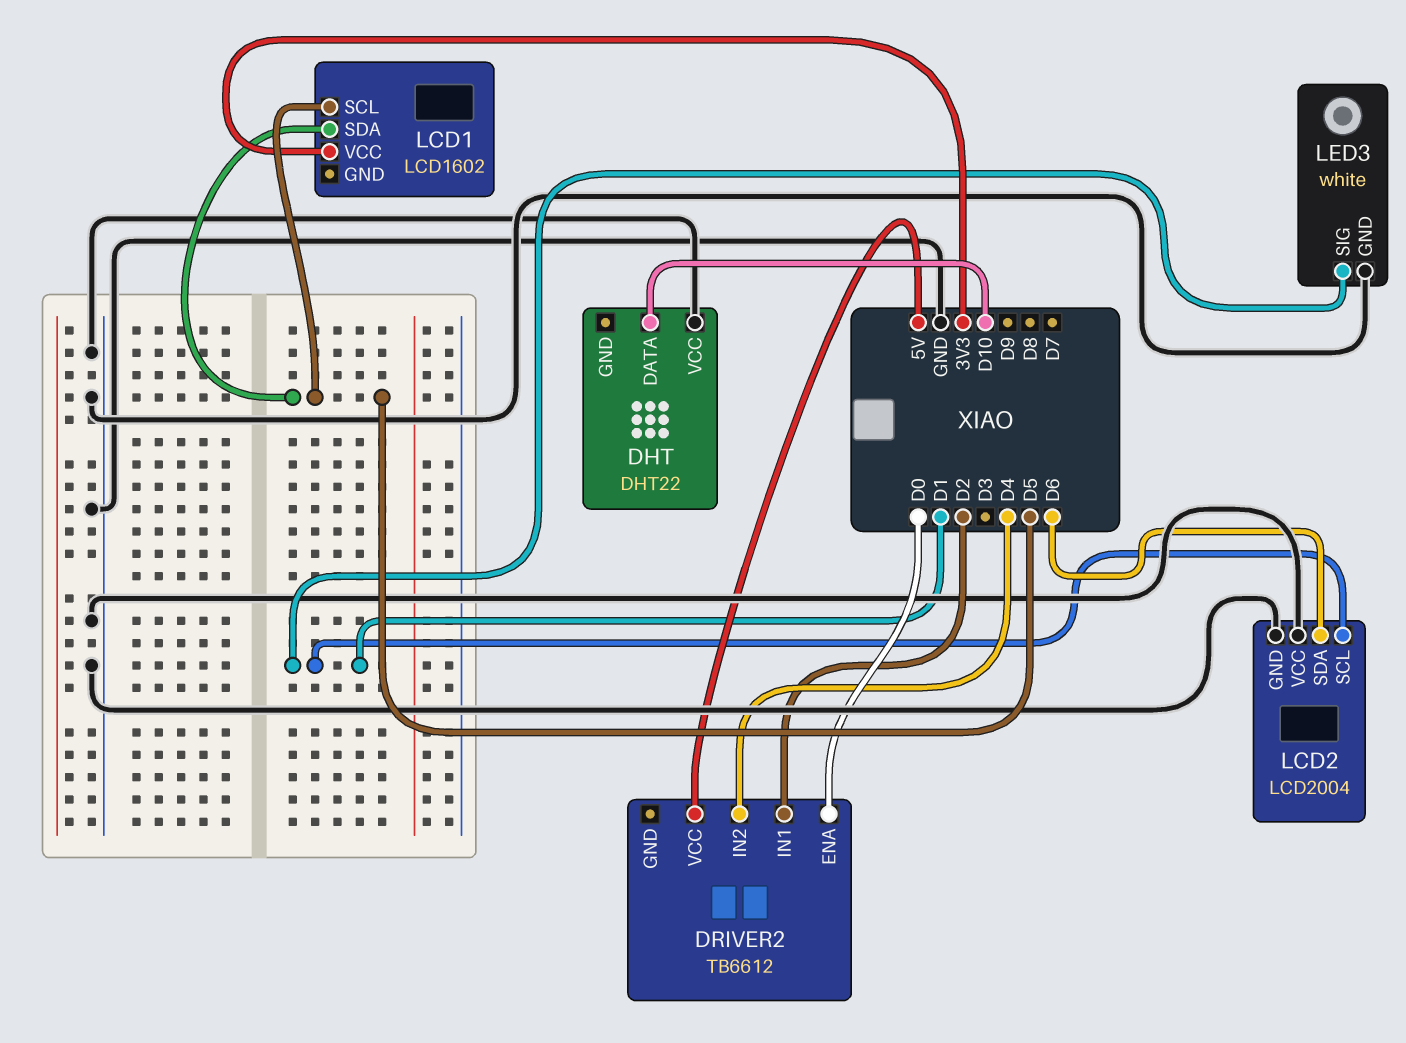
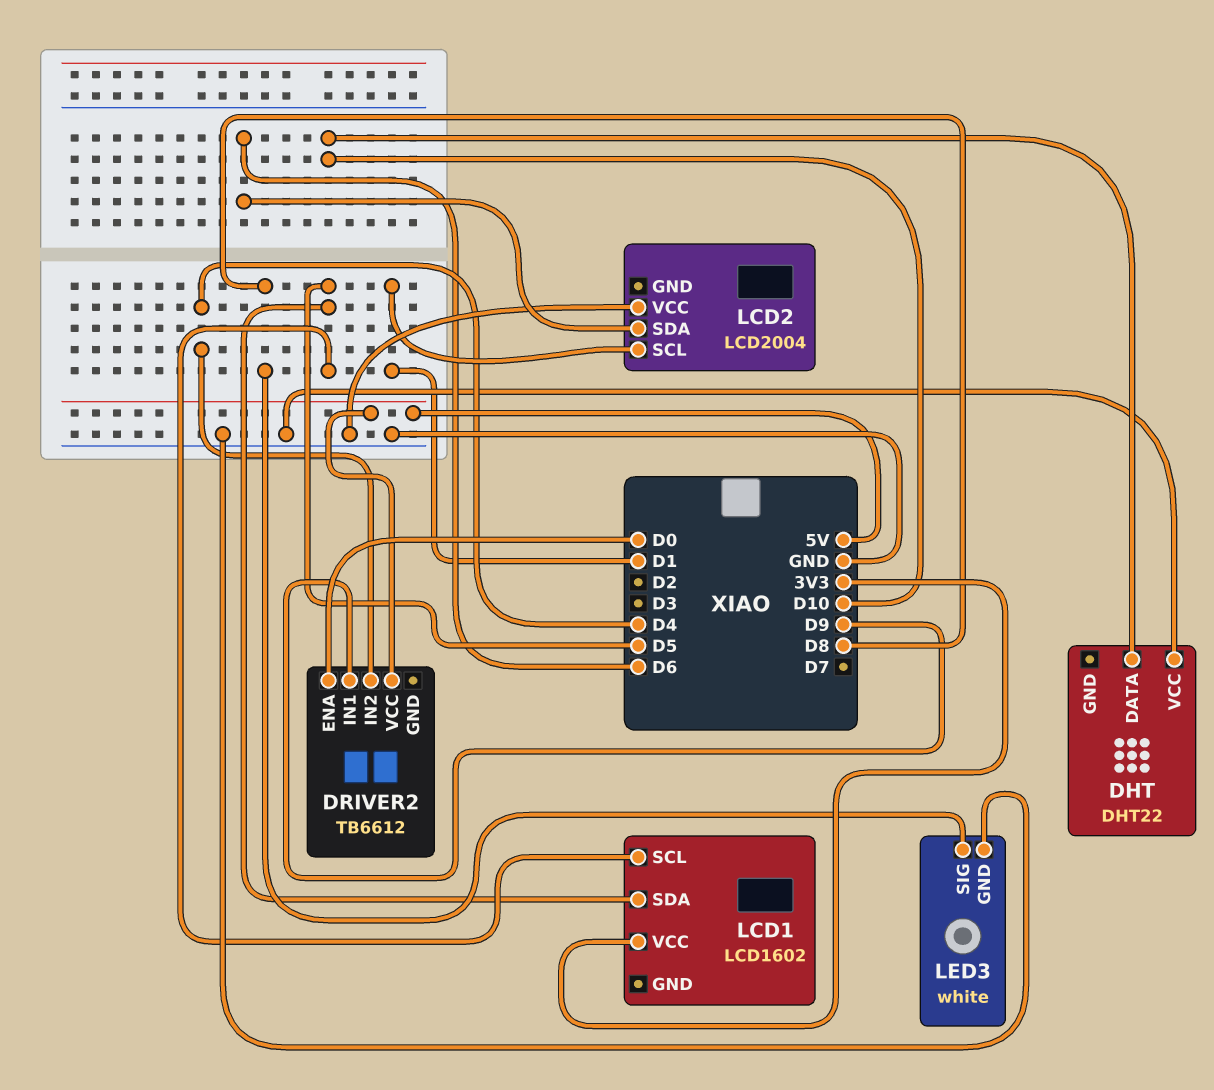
DRIVER2 pin IN1: D2 -> D9
LCD2 pin GND: GND -> none
LED3 pin SIG: D1 -> D8

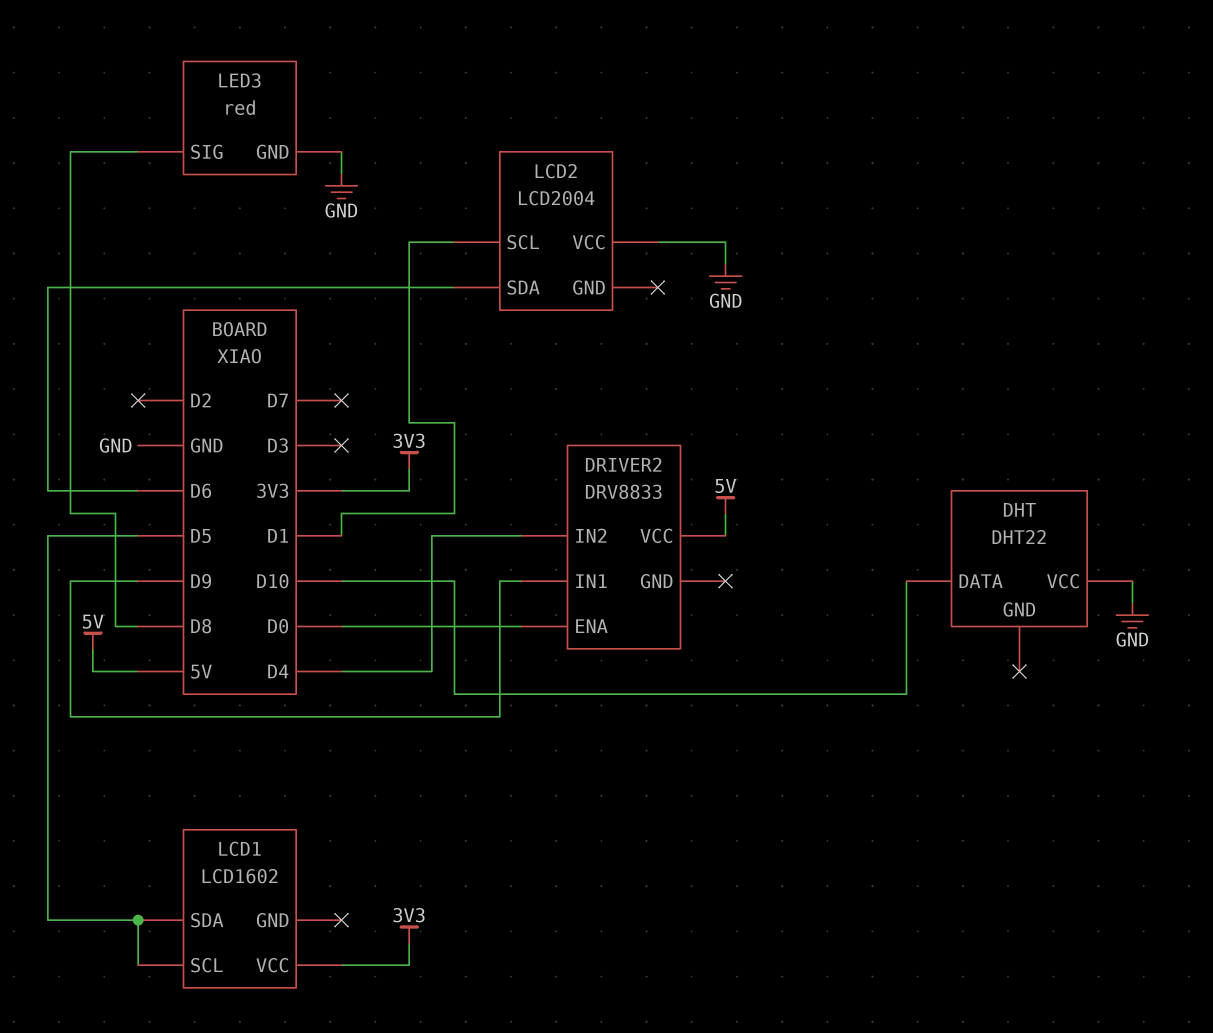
DRIVER2: TB6612 -> DRV8833
LED3: white -> red

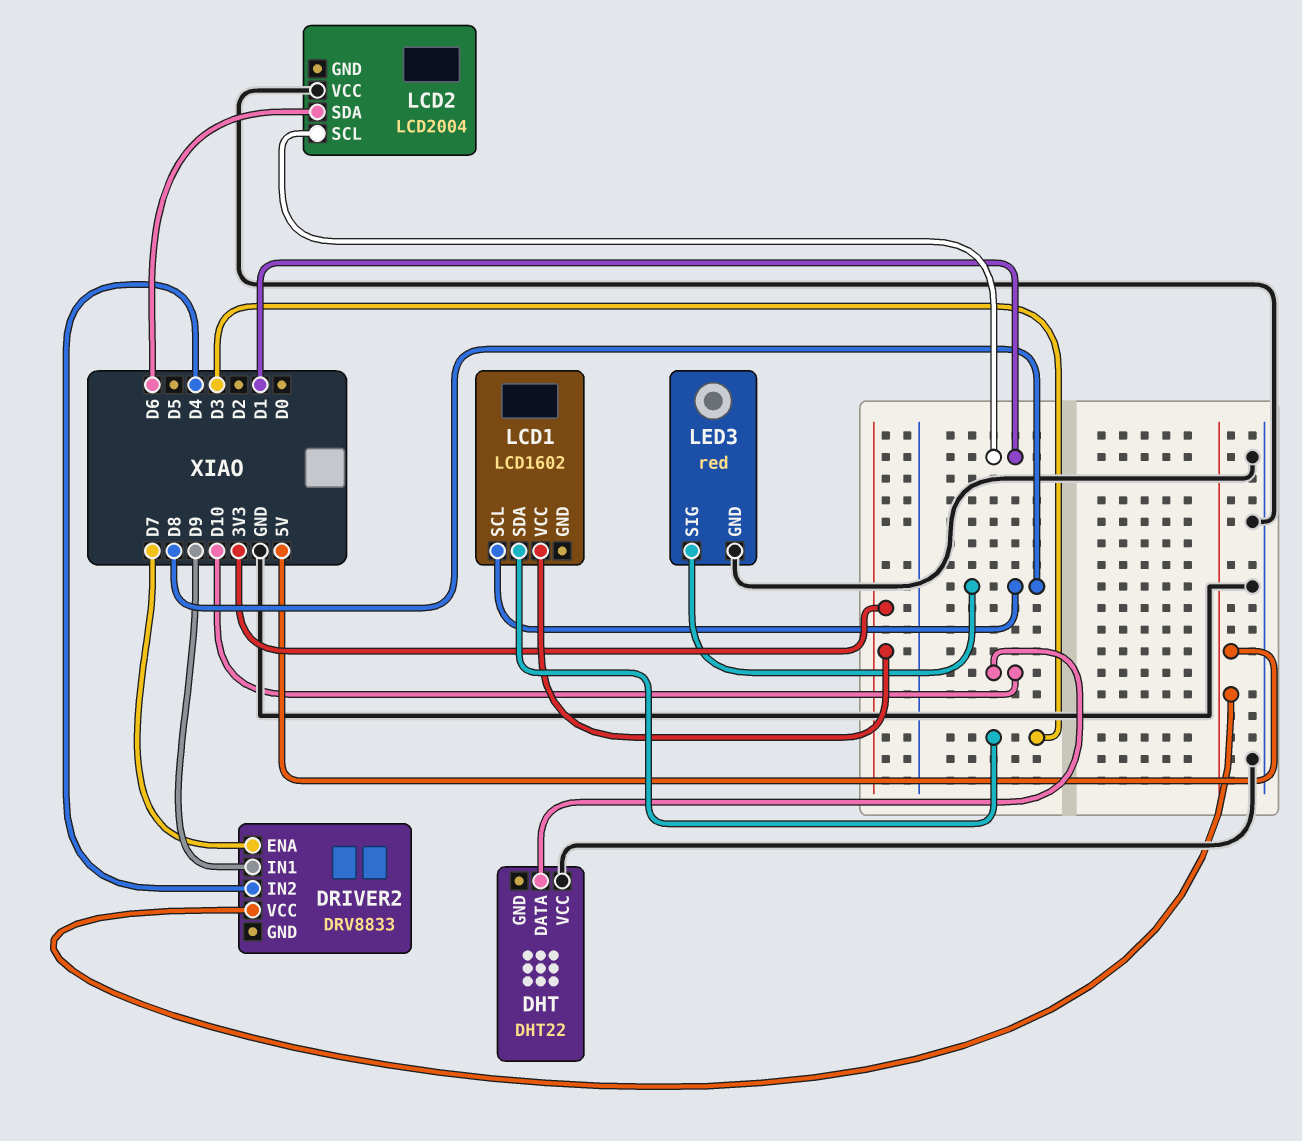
DRIVER2 pin ENA: D0 -> D7
LCD1 pin SCL: D5 -> D8
LCD1 pin SDA: D5 -> D3

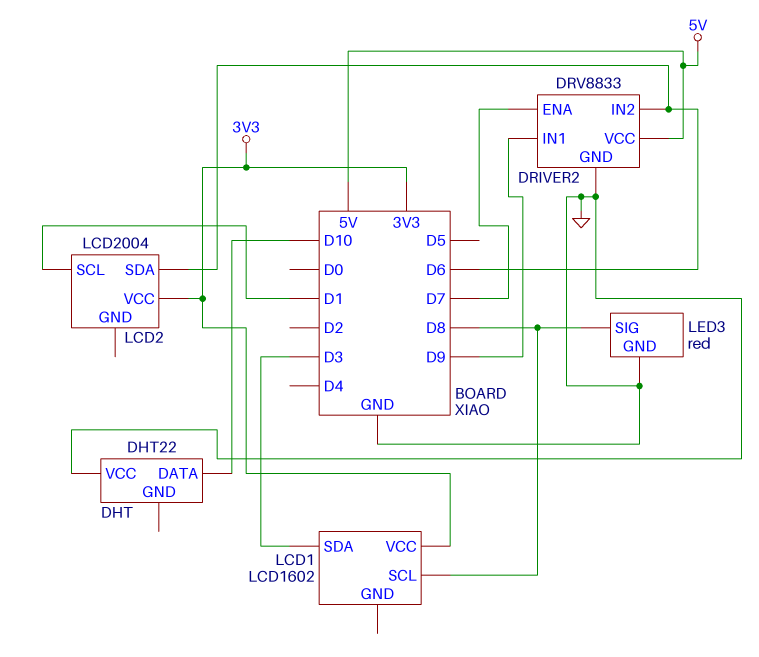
DRIVER2 pin GND: none -> GND
DRIVER2 pin IN2: D4 -> D6
LCD2 pin VCC: GND -> 3V3

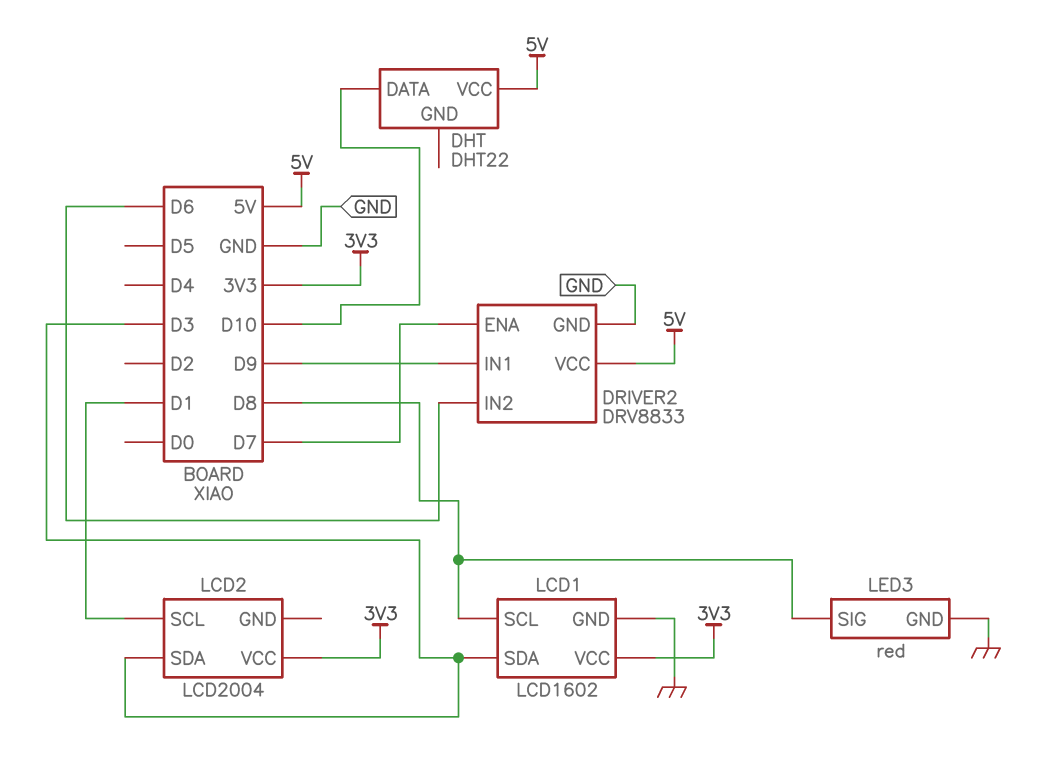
DHT pin VCC: GND -> 5V
LCD1 pin GND: none -> GND
LCD2 pin SDA: D6 -> D3

